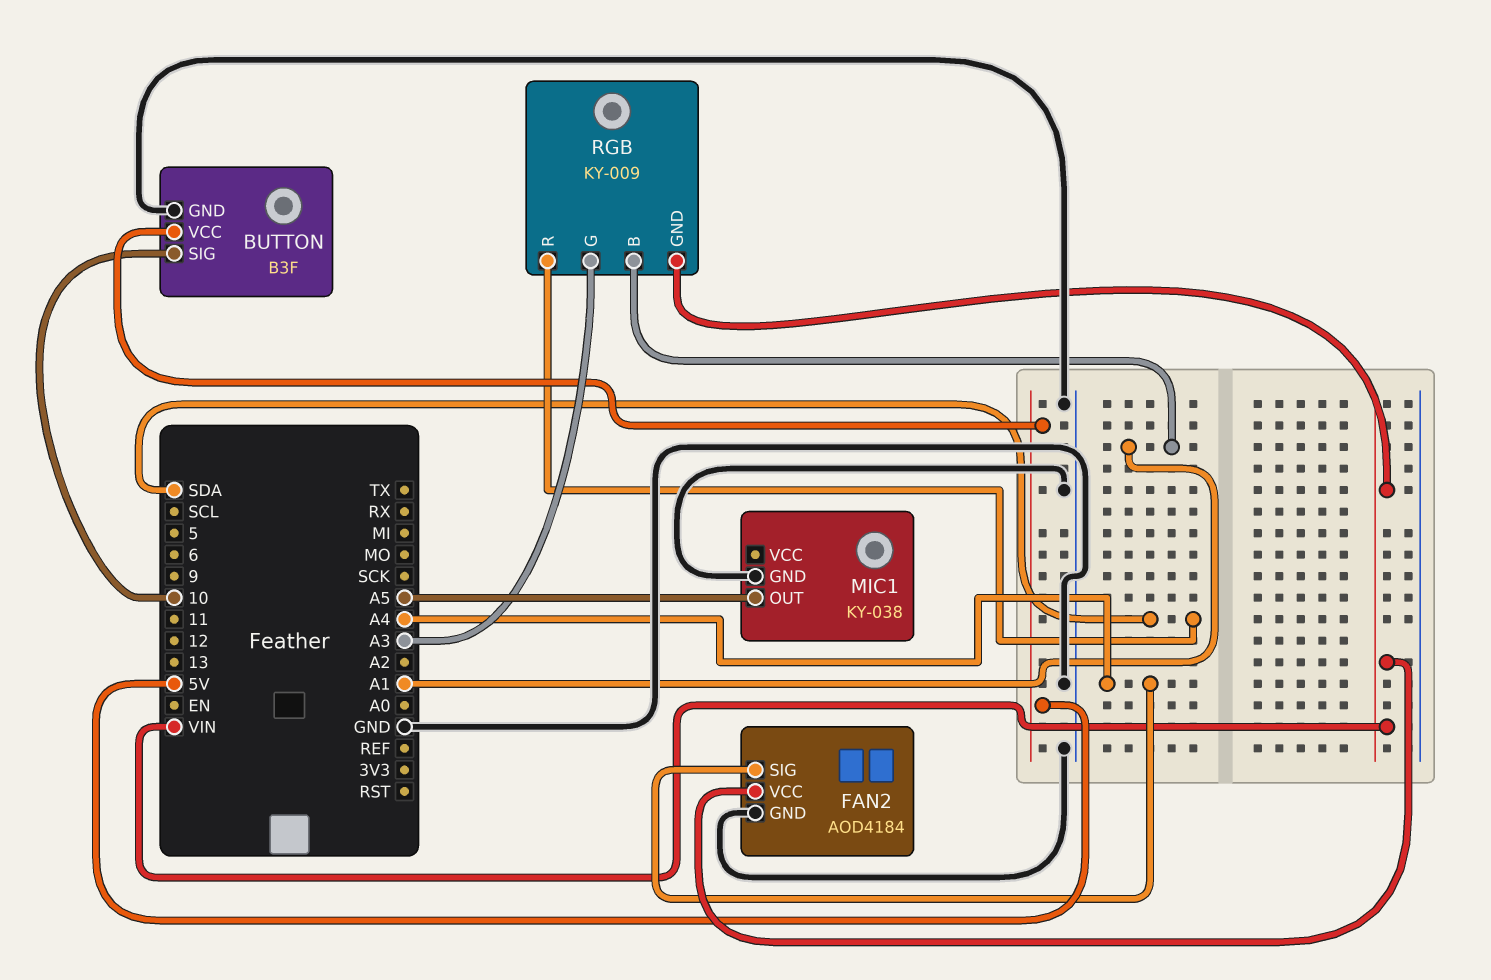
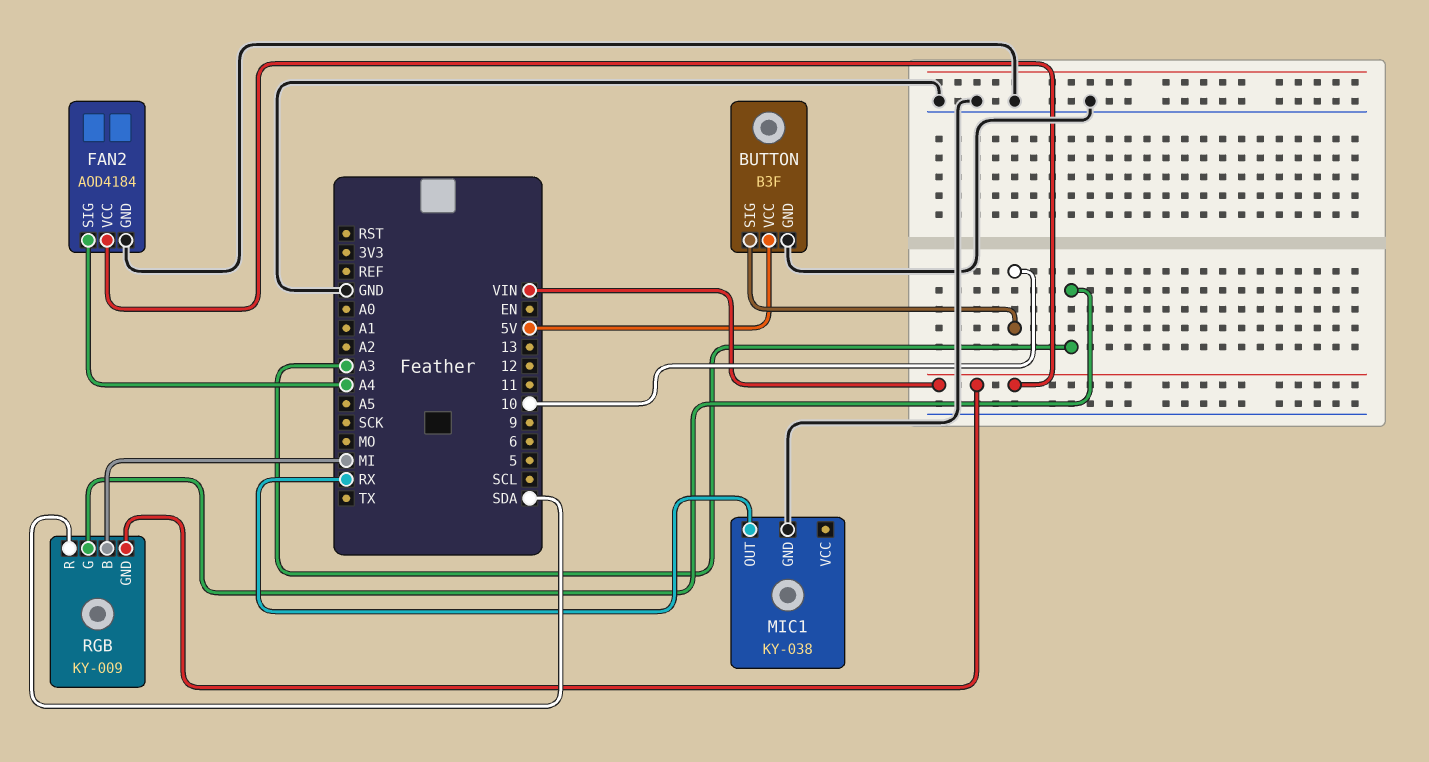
MIC1 pin OUT: A5 -> RX
RGB pin B: A1 -> MI

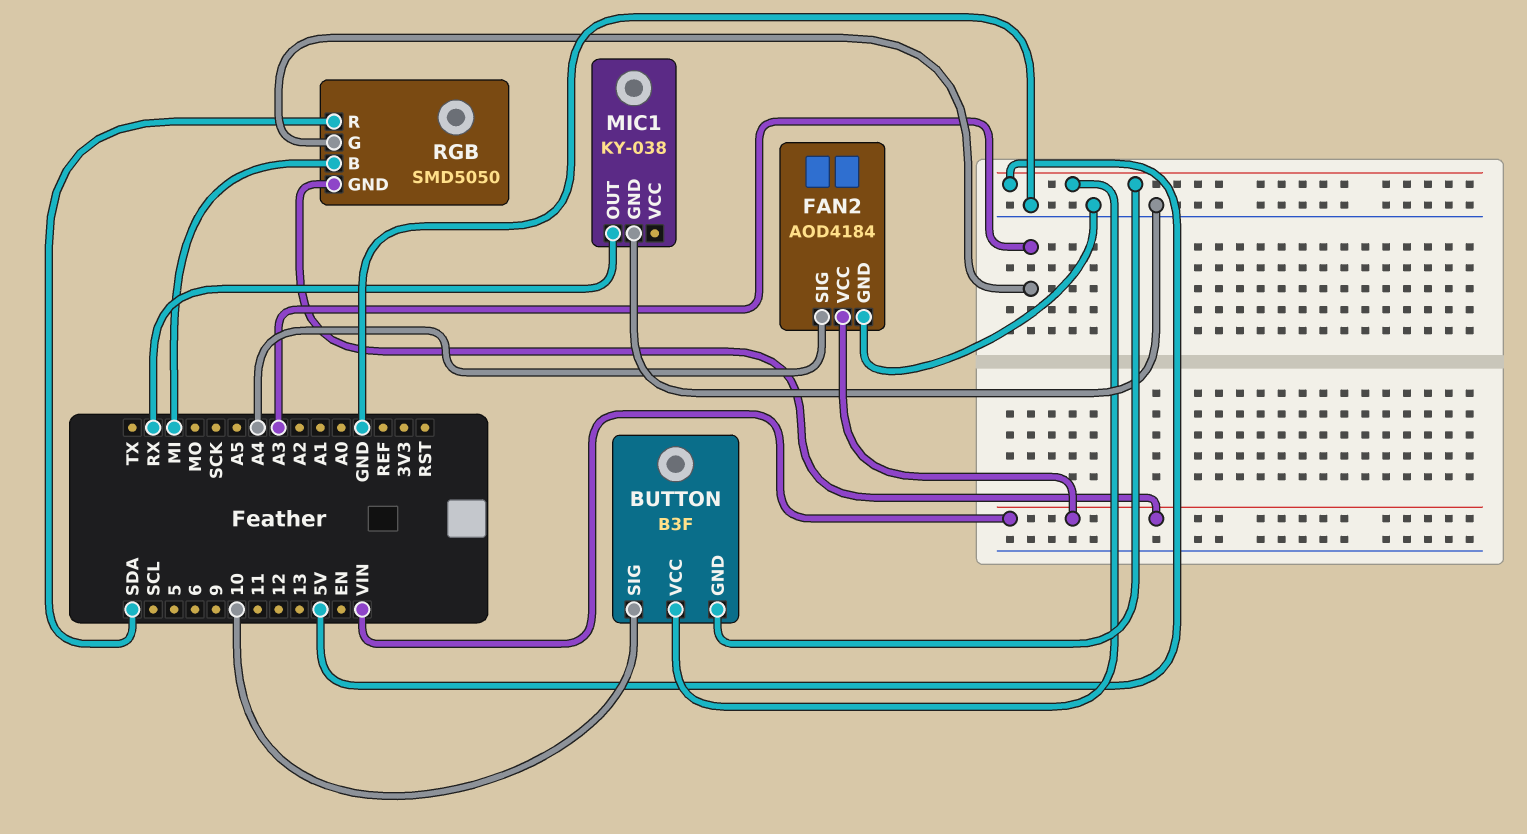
BUTTON pin GND: GND -> 5V
RGB: KY-009 -> SMD5050

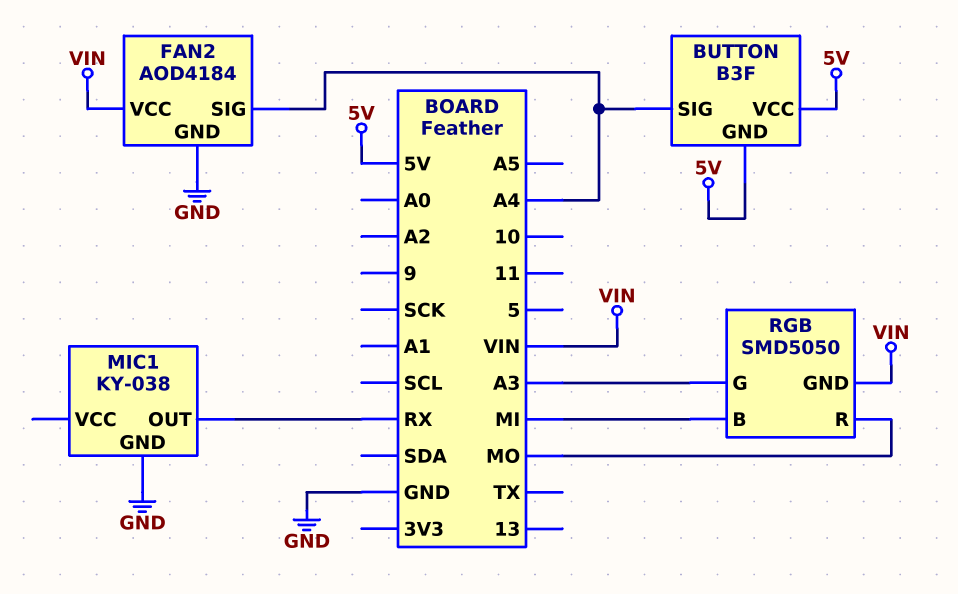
BUTTON pin SIG: 10 -> A4
RGB pin R: SDA -> MO

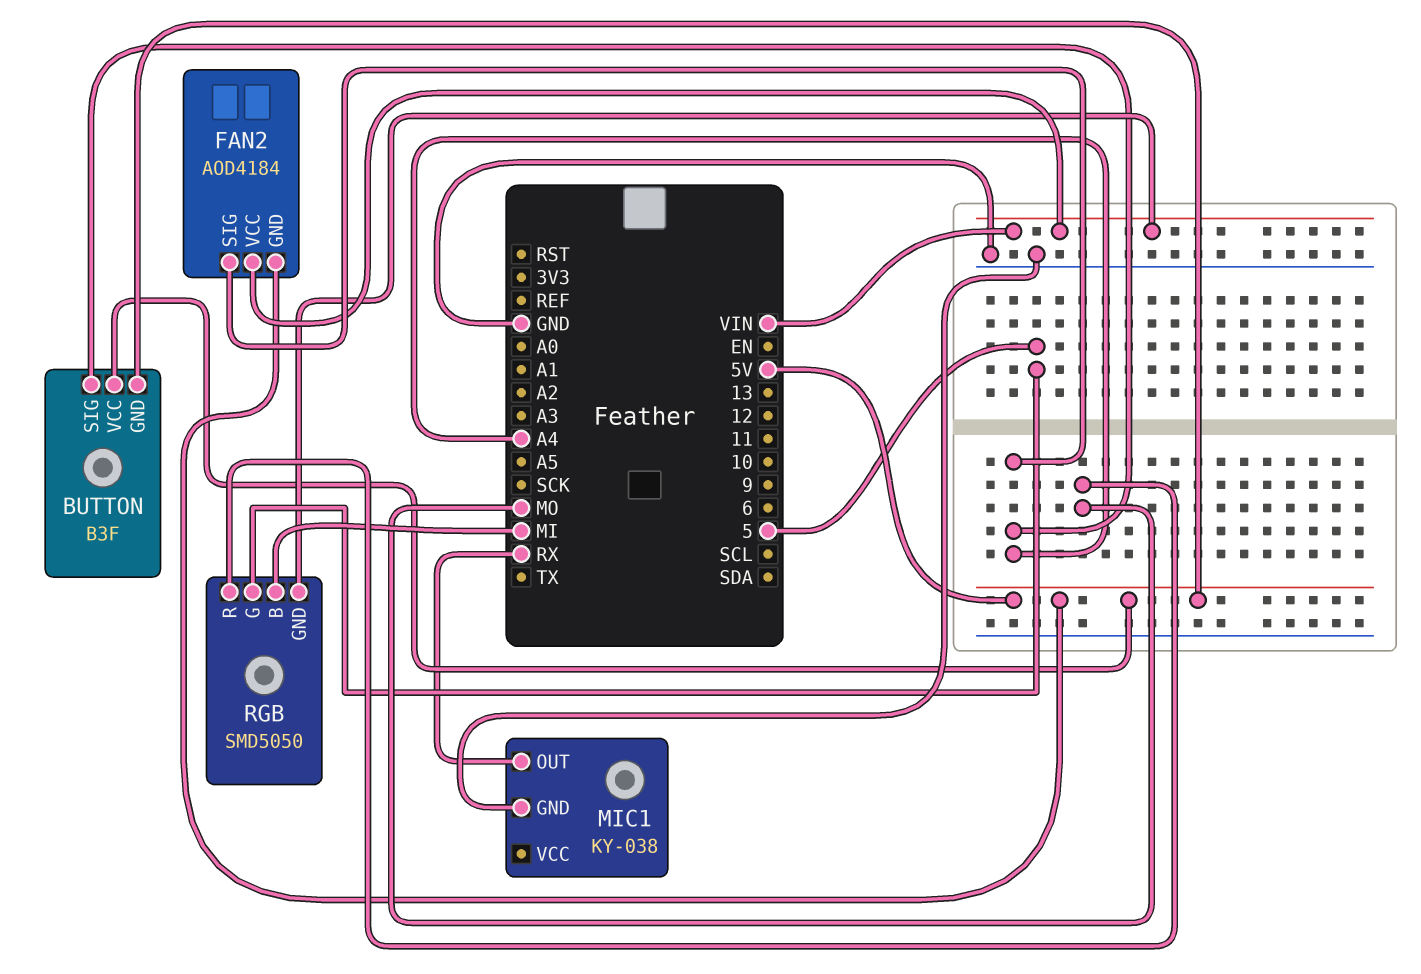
FAN2 pin GND: GND -> 5V
RGB pin G: A3 -> 5

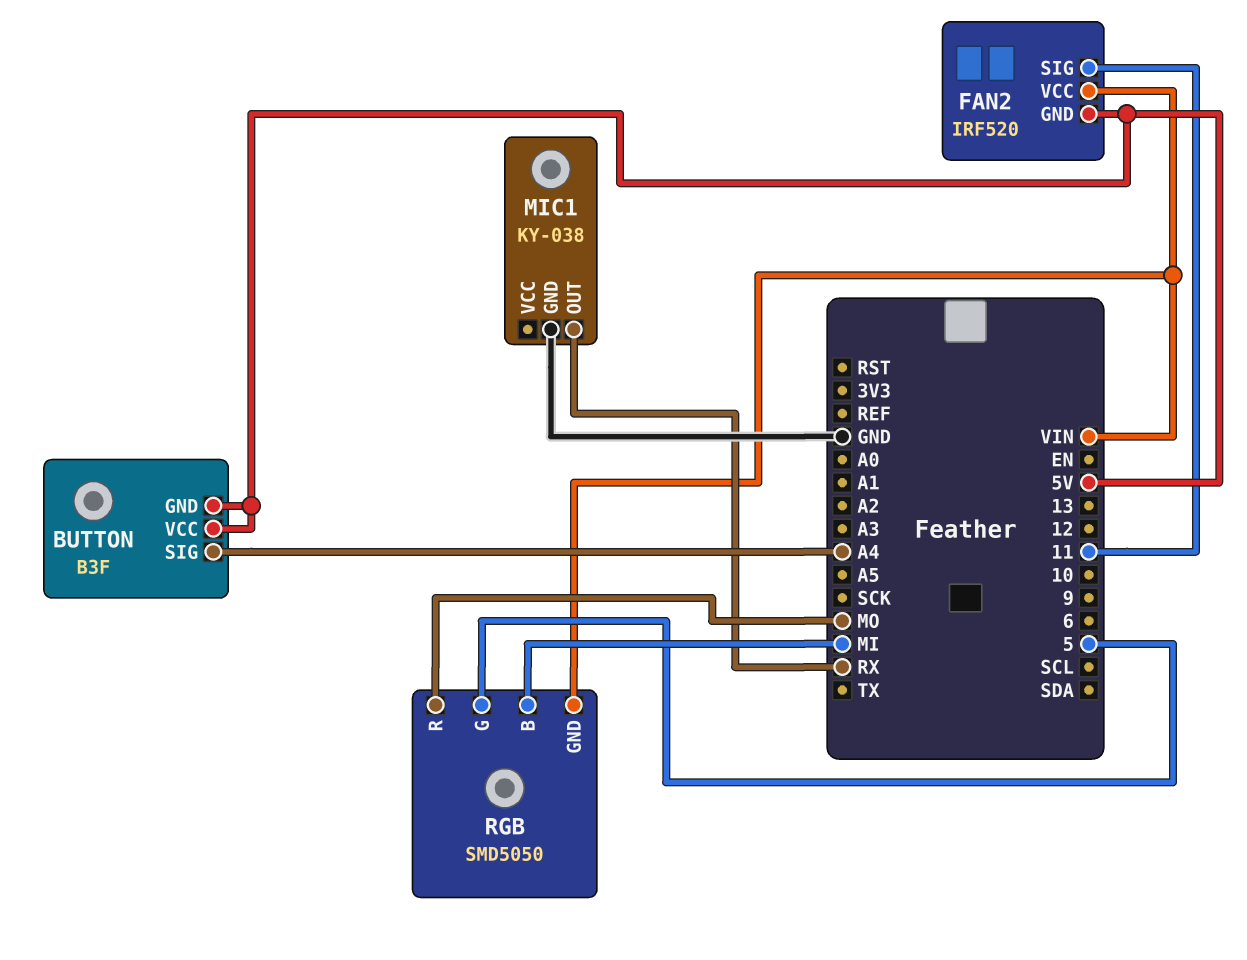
FAN2: AOD4184 -> IRF520
FAN2 pin SIG: A4 -> 11

